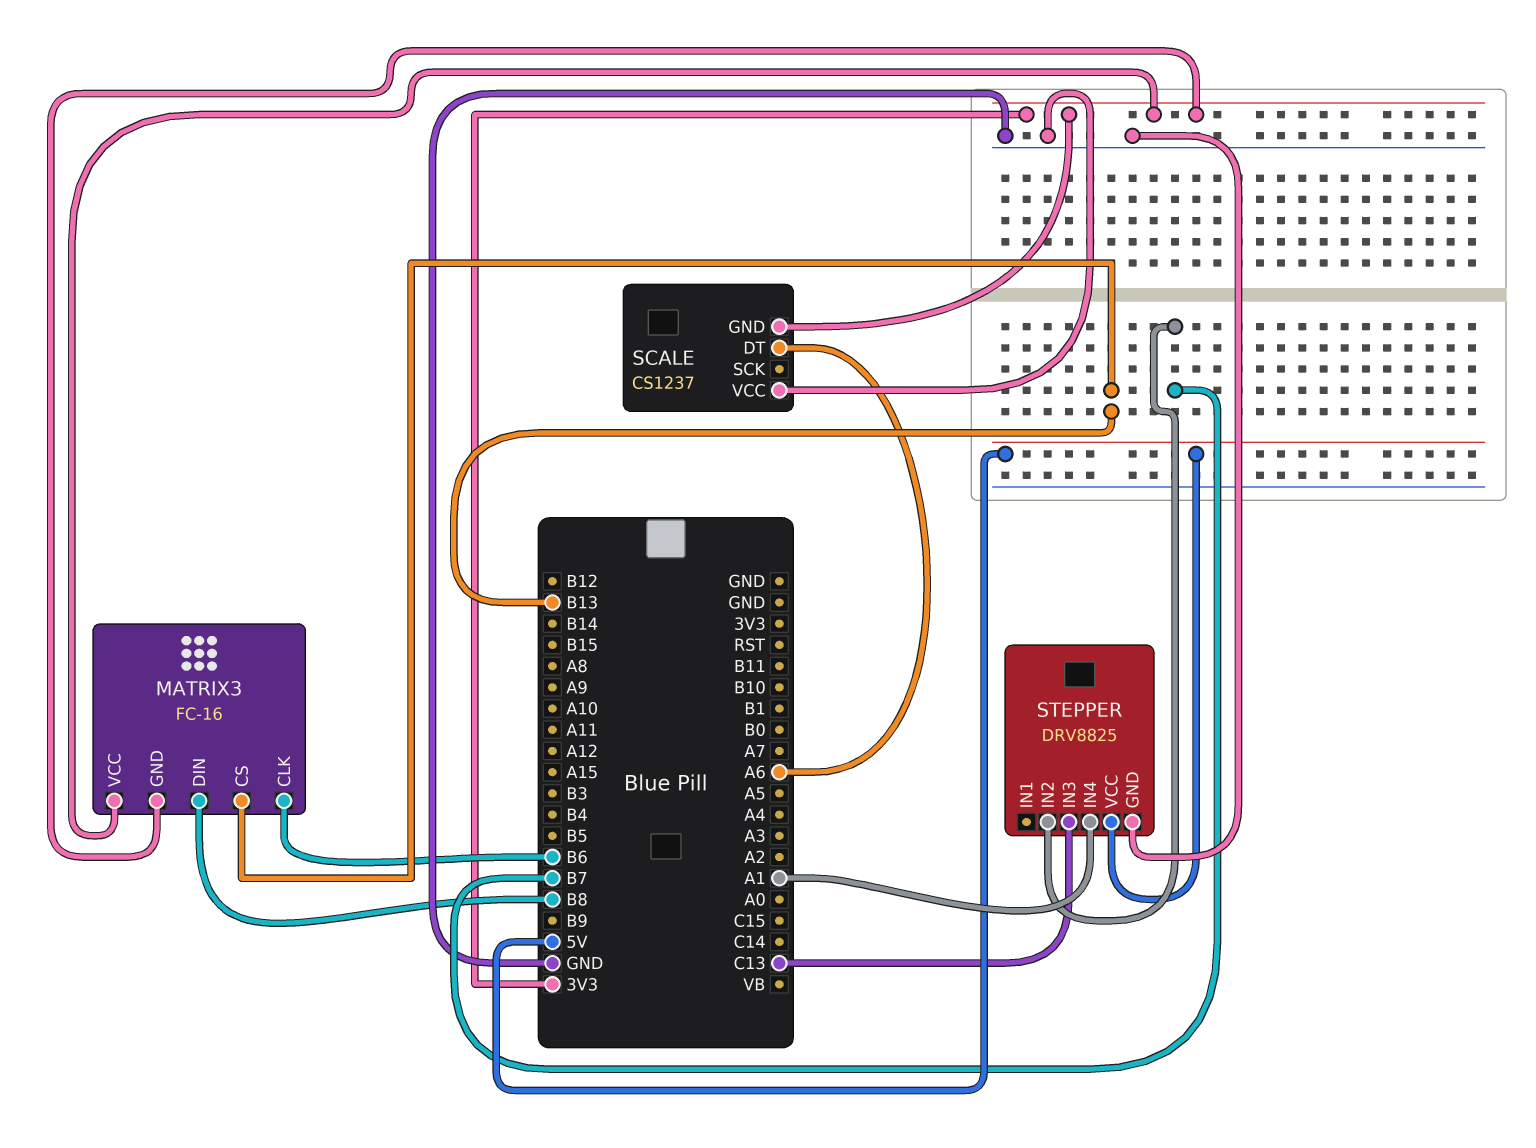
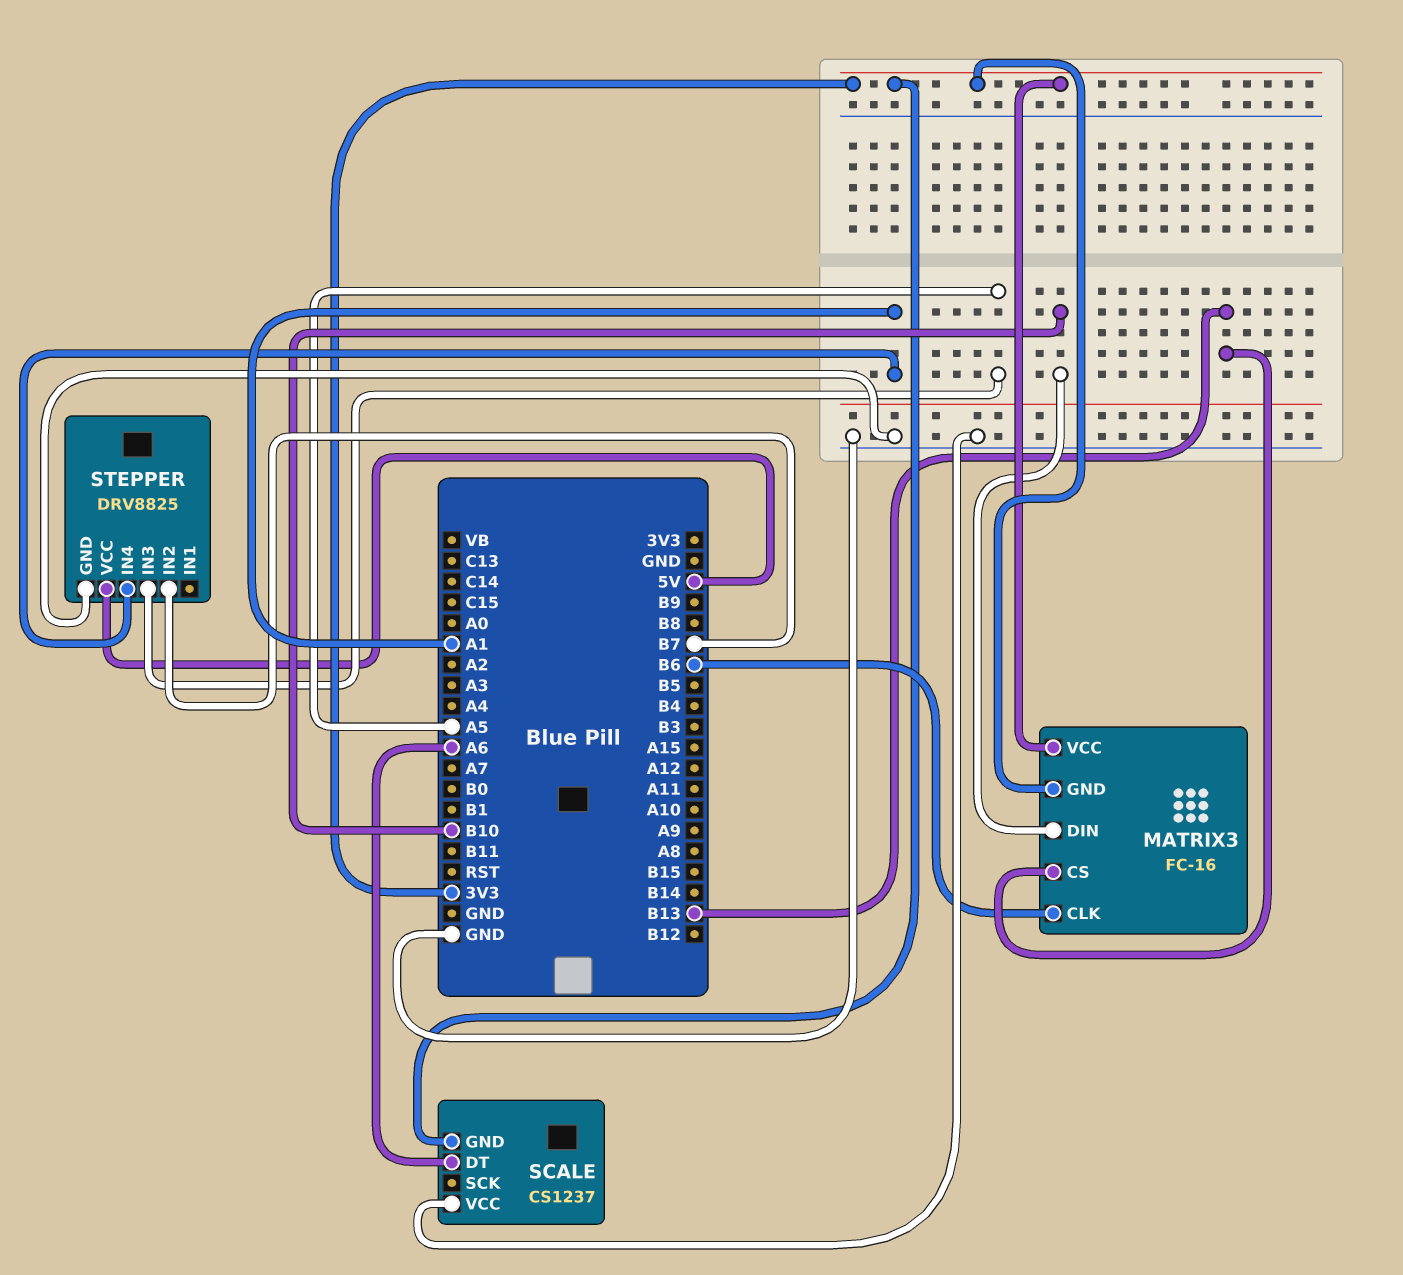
MATRIX3 pin DIN: B8 -> B10
STEPPER pin IN3: C13 -> A5

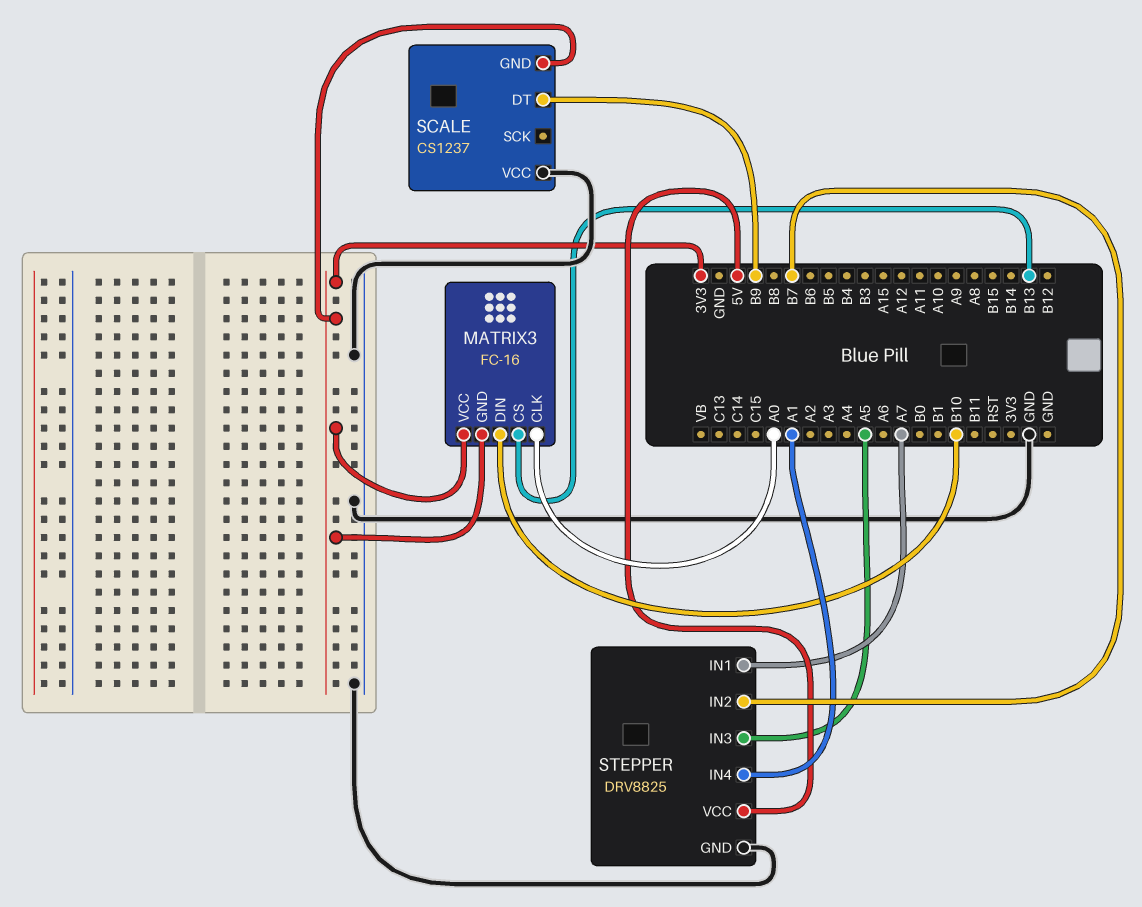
MATRIX3 pin CLK: B6 -> A0
SCALE pin DT: A6 -> B9
STEPPER pin IN1: none -> A7

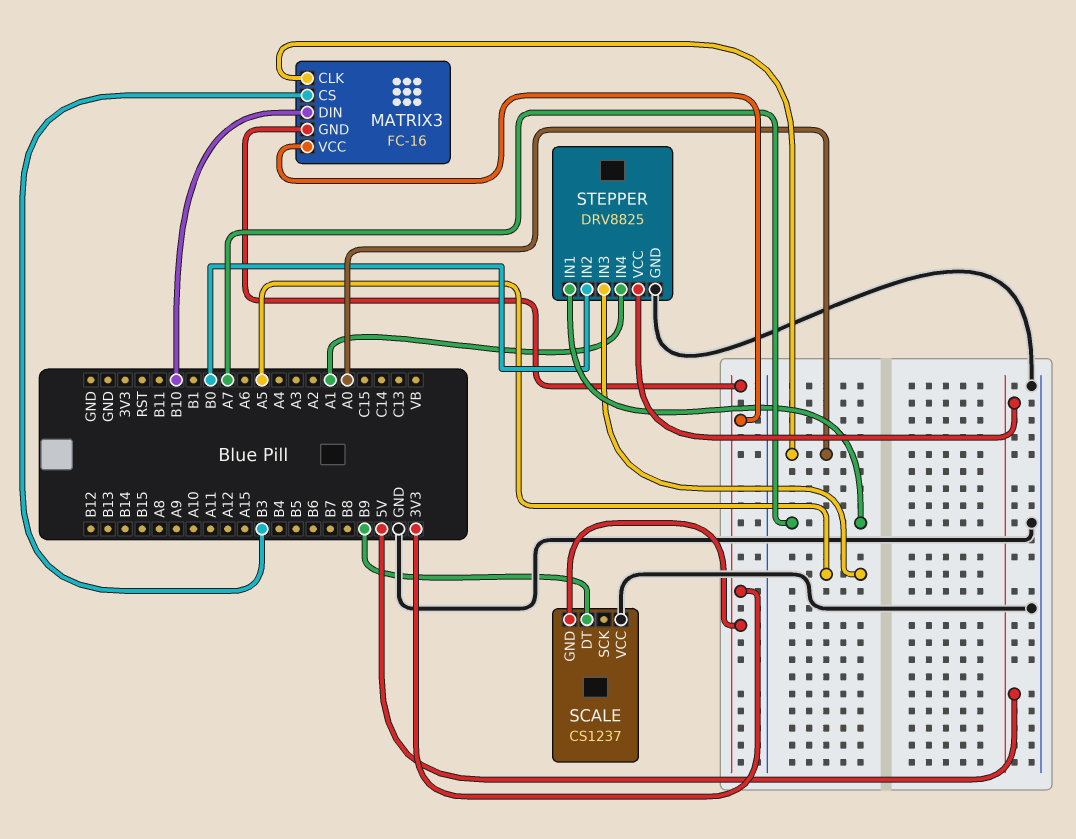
MATRIX3 pin CS: B13 -> B3
STEPPER pin IN2: B7 -> B0

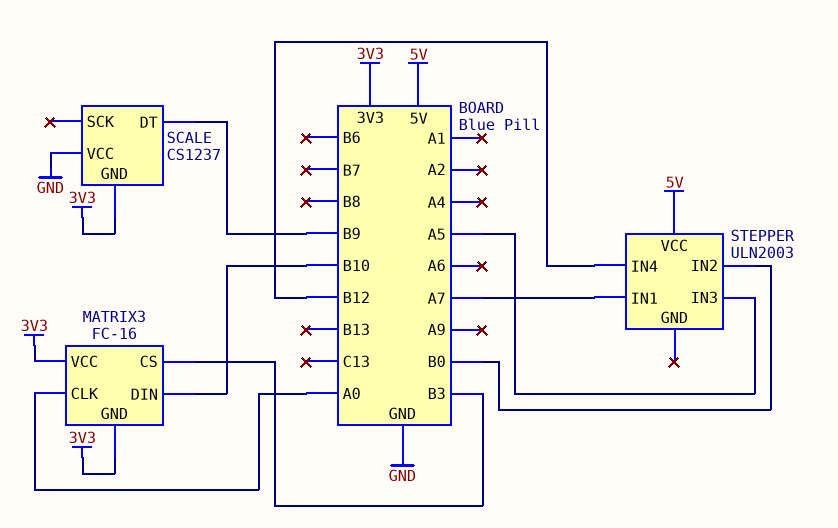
STEPPER: DRV8825 -> ULN2003
STEPPER pin GND: GND -> none
STEPPER pin IN4: A1 -> B12

